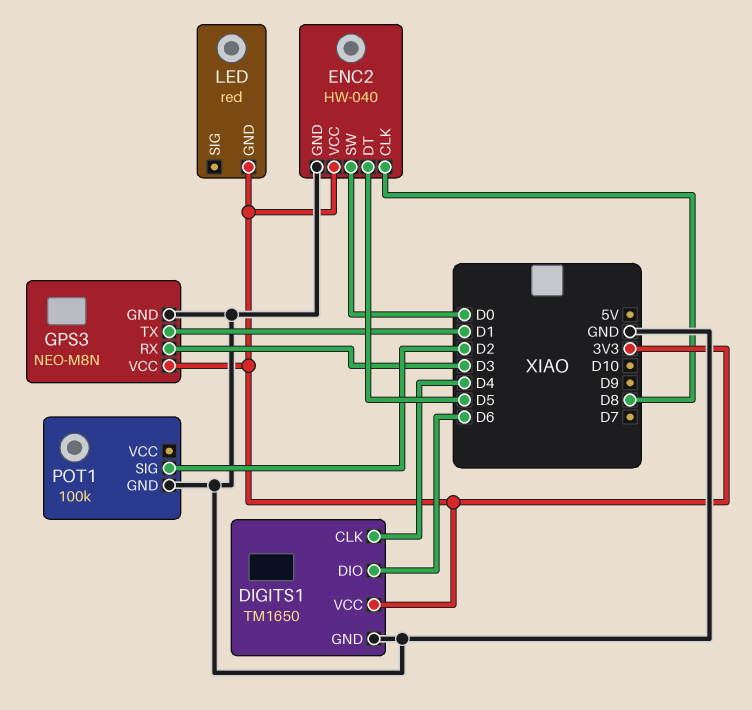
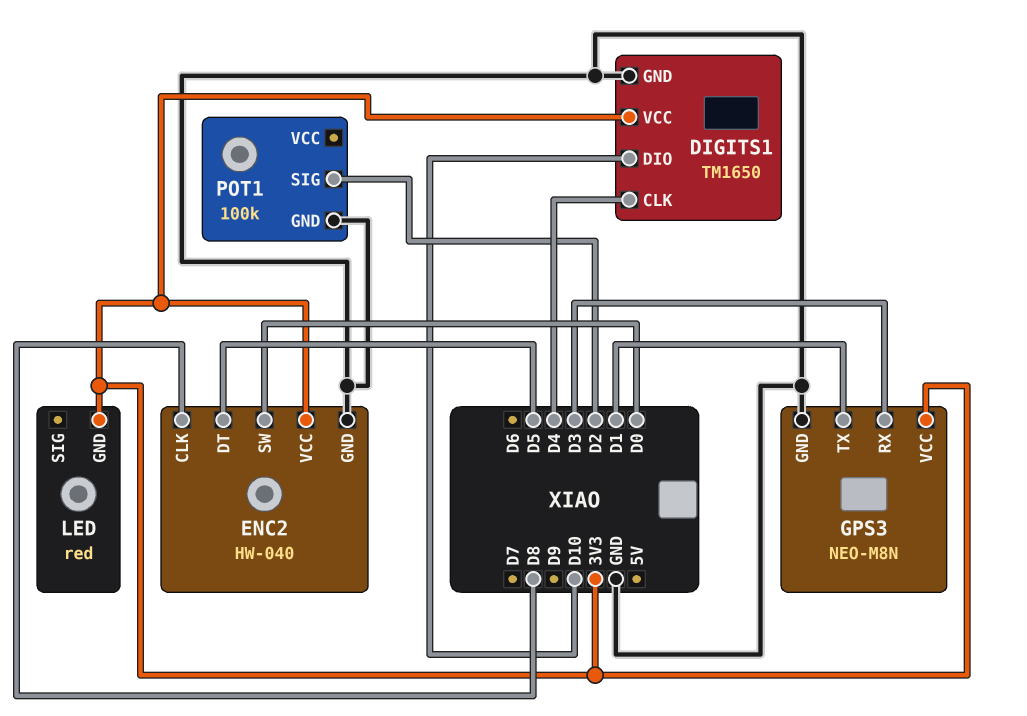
DIGITS1 pin DIO: D6 -> D10

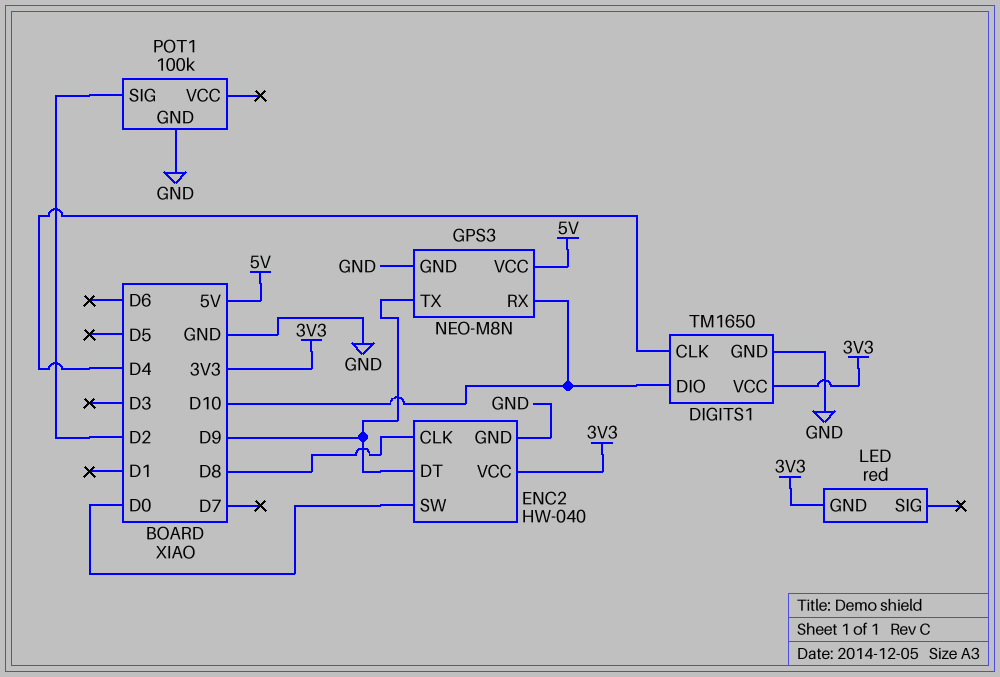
ENC2 pin DT: D5 -> D9
GPS3 pin RX: D3 -> D10
GPS3 pin TX: D1 -> D9
GPS3 pin VCC: 3V3 -> 5V

